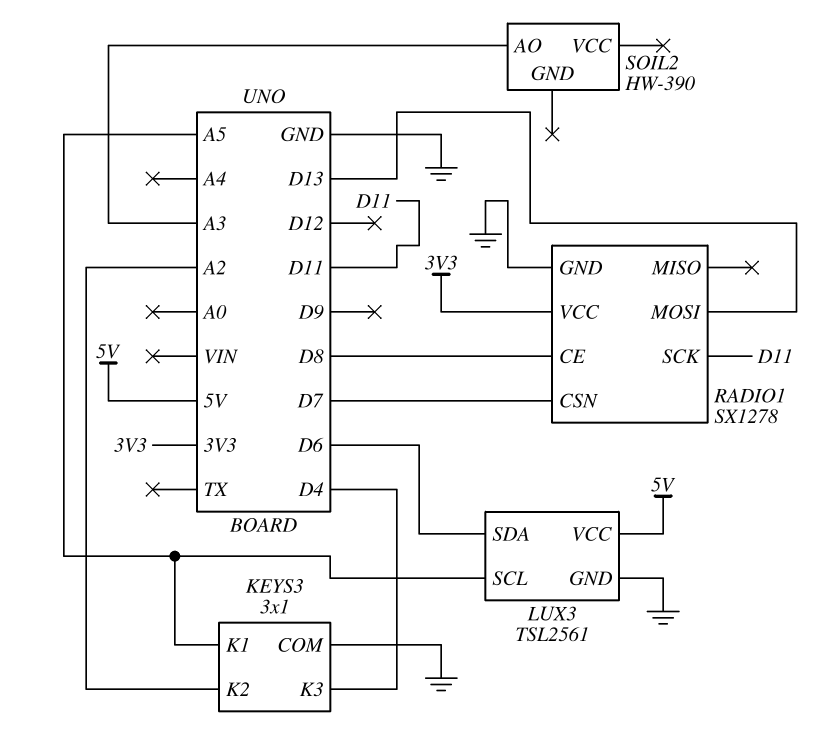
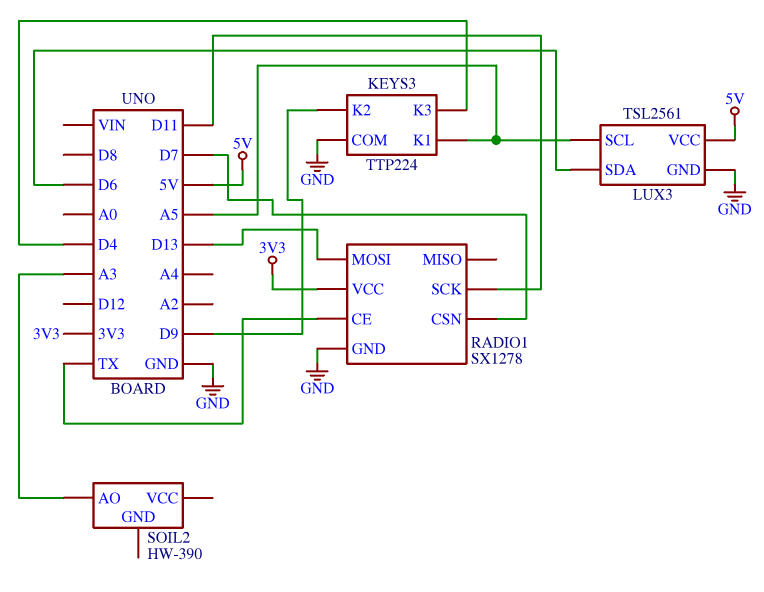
KEYS3: 3x1 -> TTP224
KEYS3 pin K2: A2 -> D9
RADIO1 pin CE: D8 -> TX

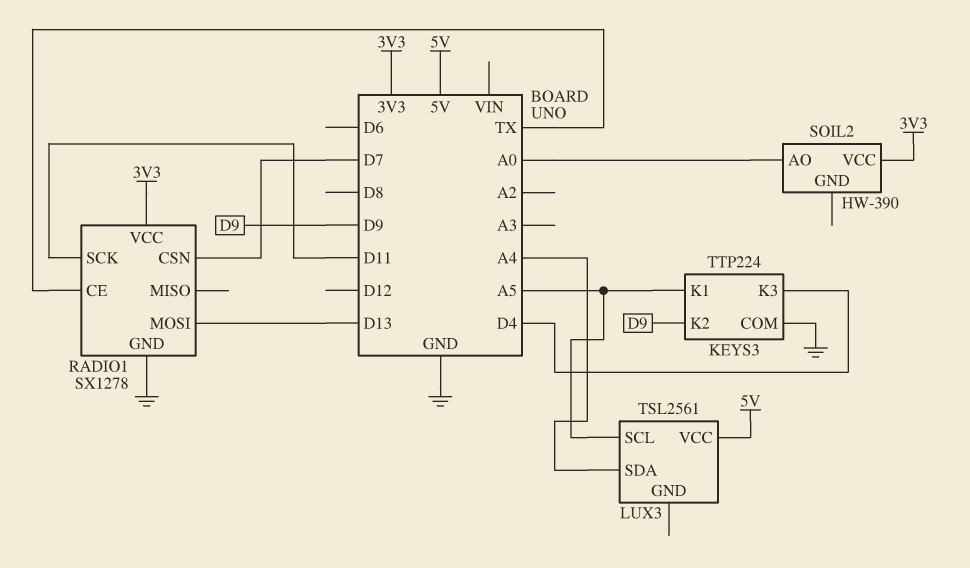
LUX3 pin GND: GND -> none
LUX3 pin SDA: D6 -> A4
SOIL2 pin AO: A3 -> A0
SOIL2 pin VCC: none -> 3V3

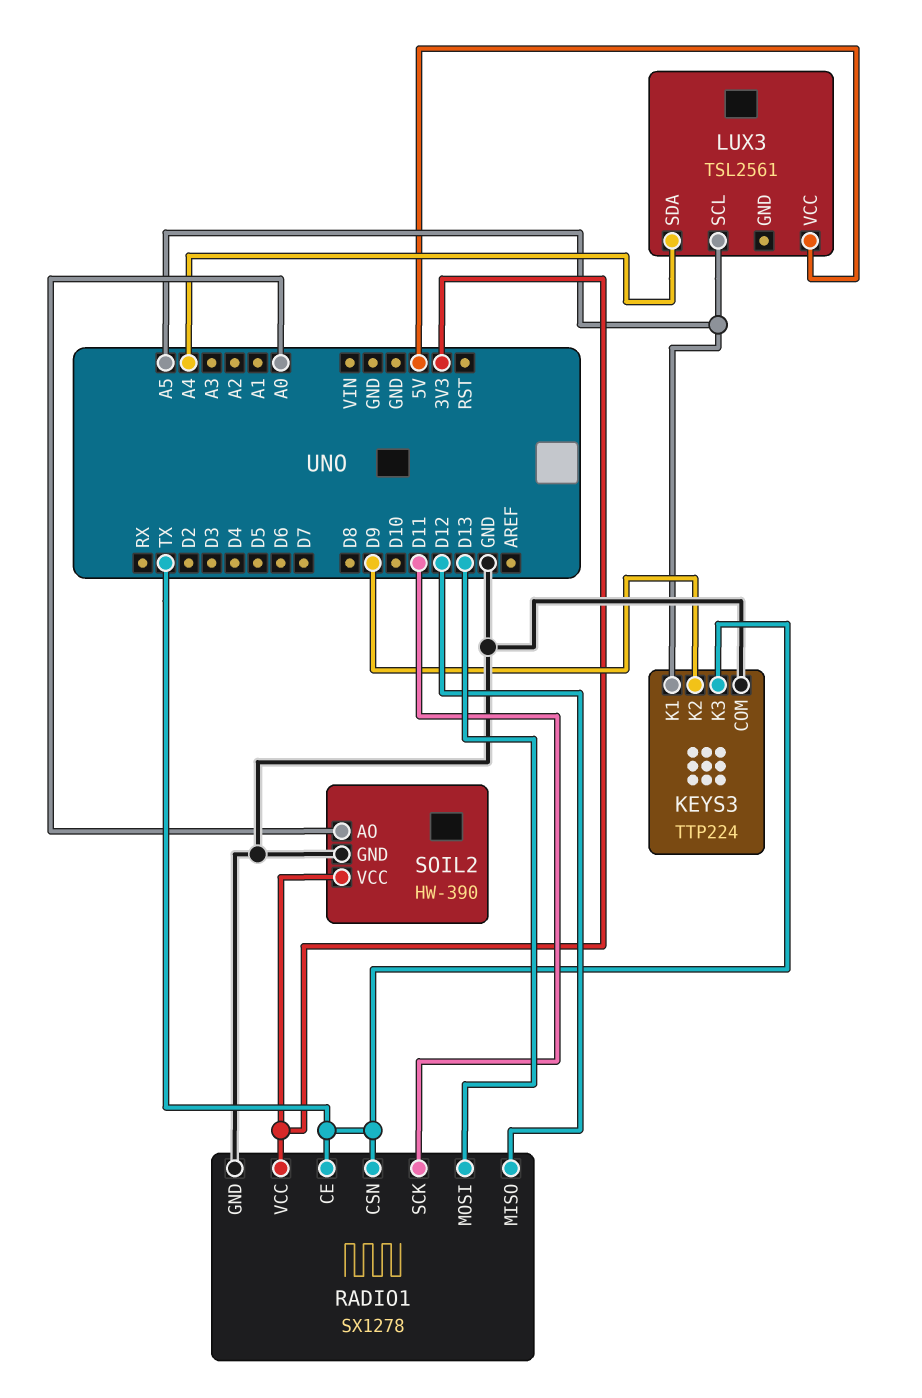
KEYS3 pin K3: D4 -> TX
RADIO1 pin CSN: D7 -> TX
RADIO1 pin MISO: none -> D12
SOIL2 pin GND: none -> GND

